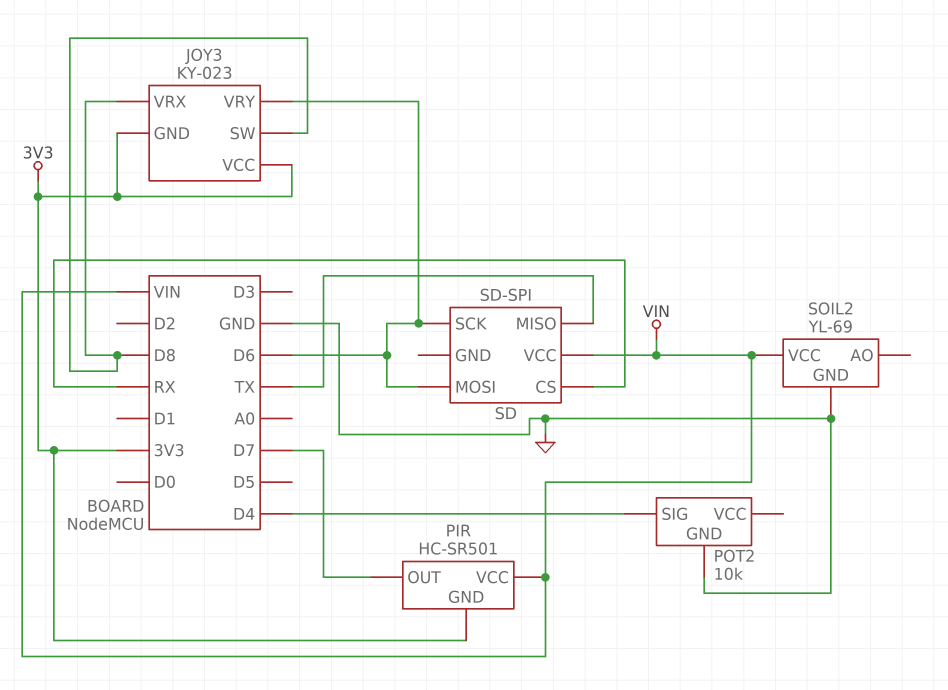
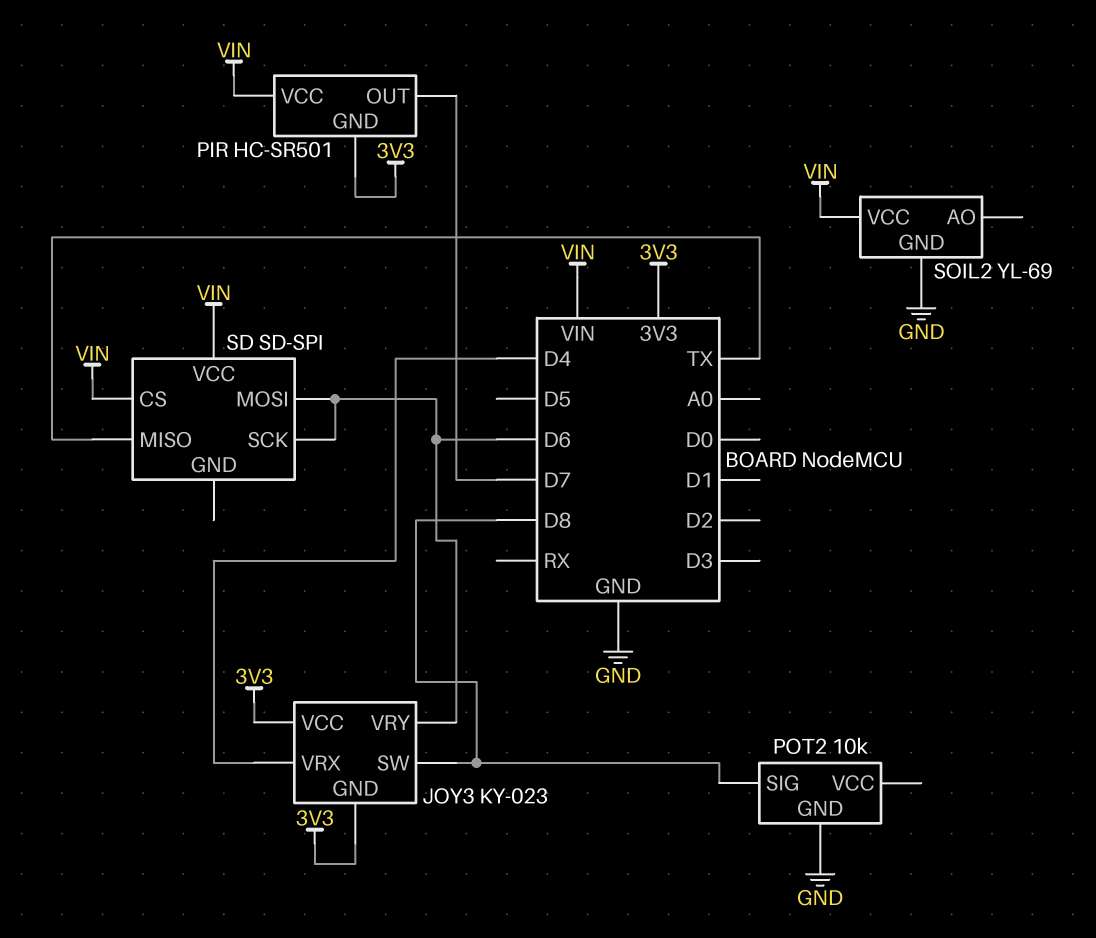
JOY3 pin VRX: D8 -> D4
POT2 pin SIG: D4 -> D8
SD pin CS: RX -> VIN

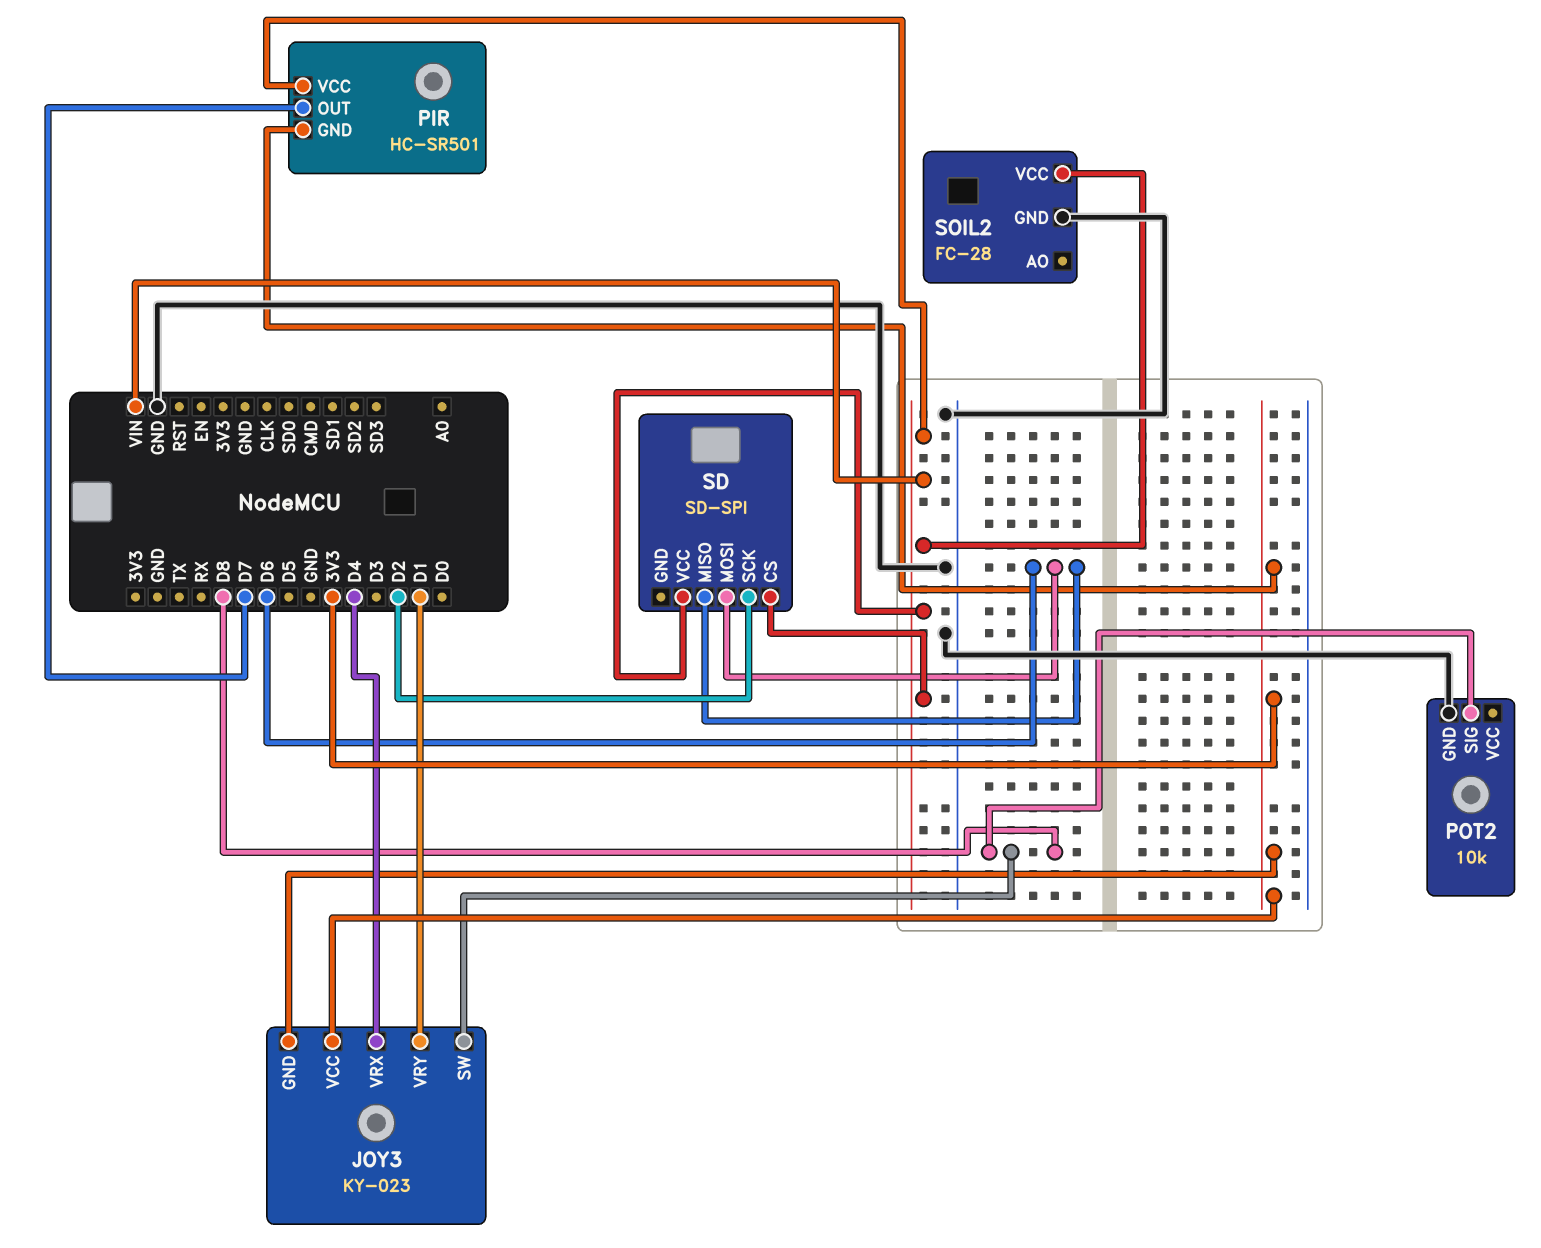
JOY3 pin VRY: D6 -> D1
SD pin MISO: TX -> D6
SD pin SCK: D6 -> D2
SOIL2: YL-69 -> FC-28

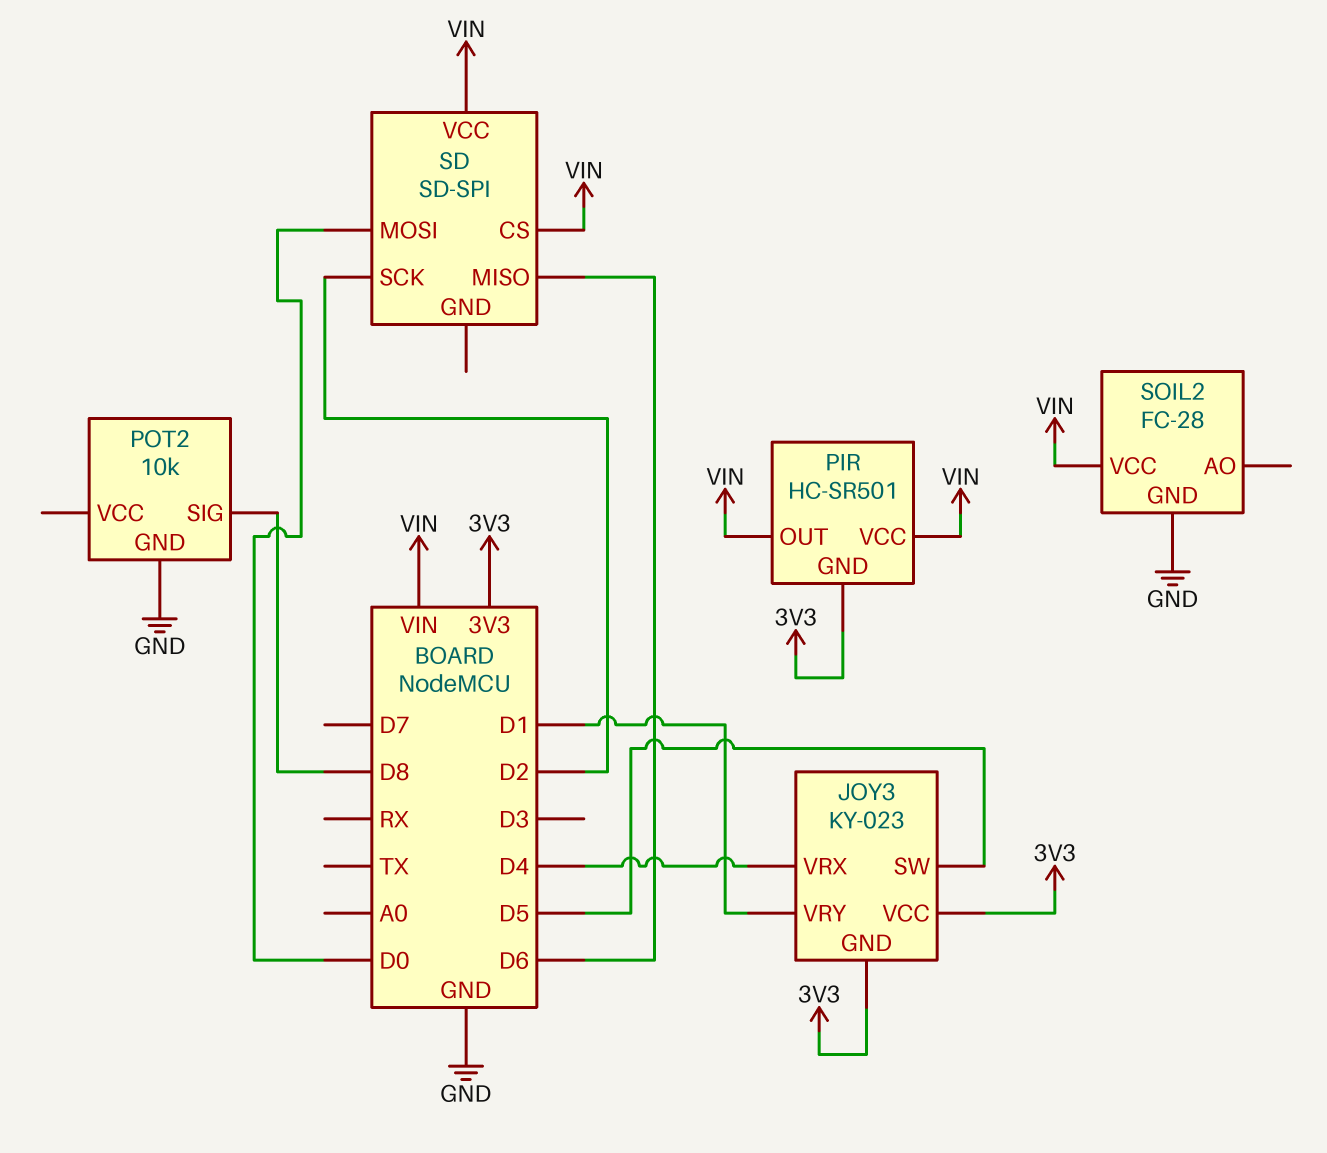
JOY3 pin SW: D8 -> D5
PIR pin OUT: D7 -> VIN
SD pin MOSI: D6 -> D0

